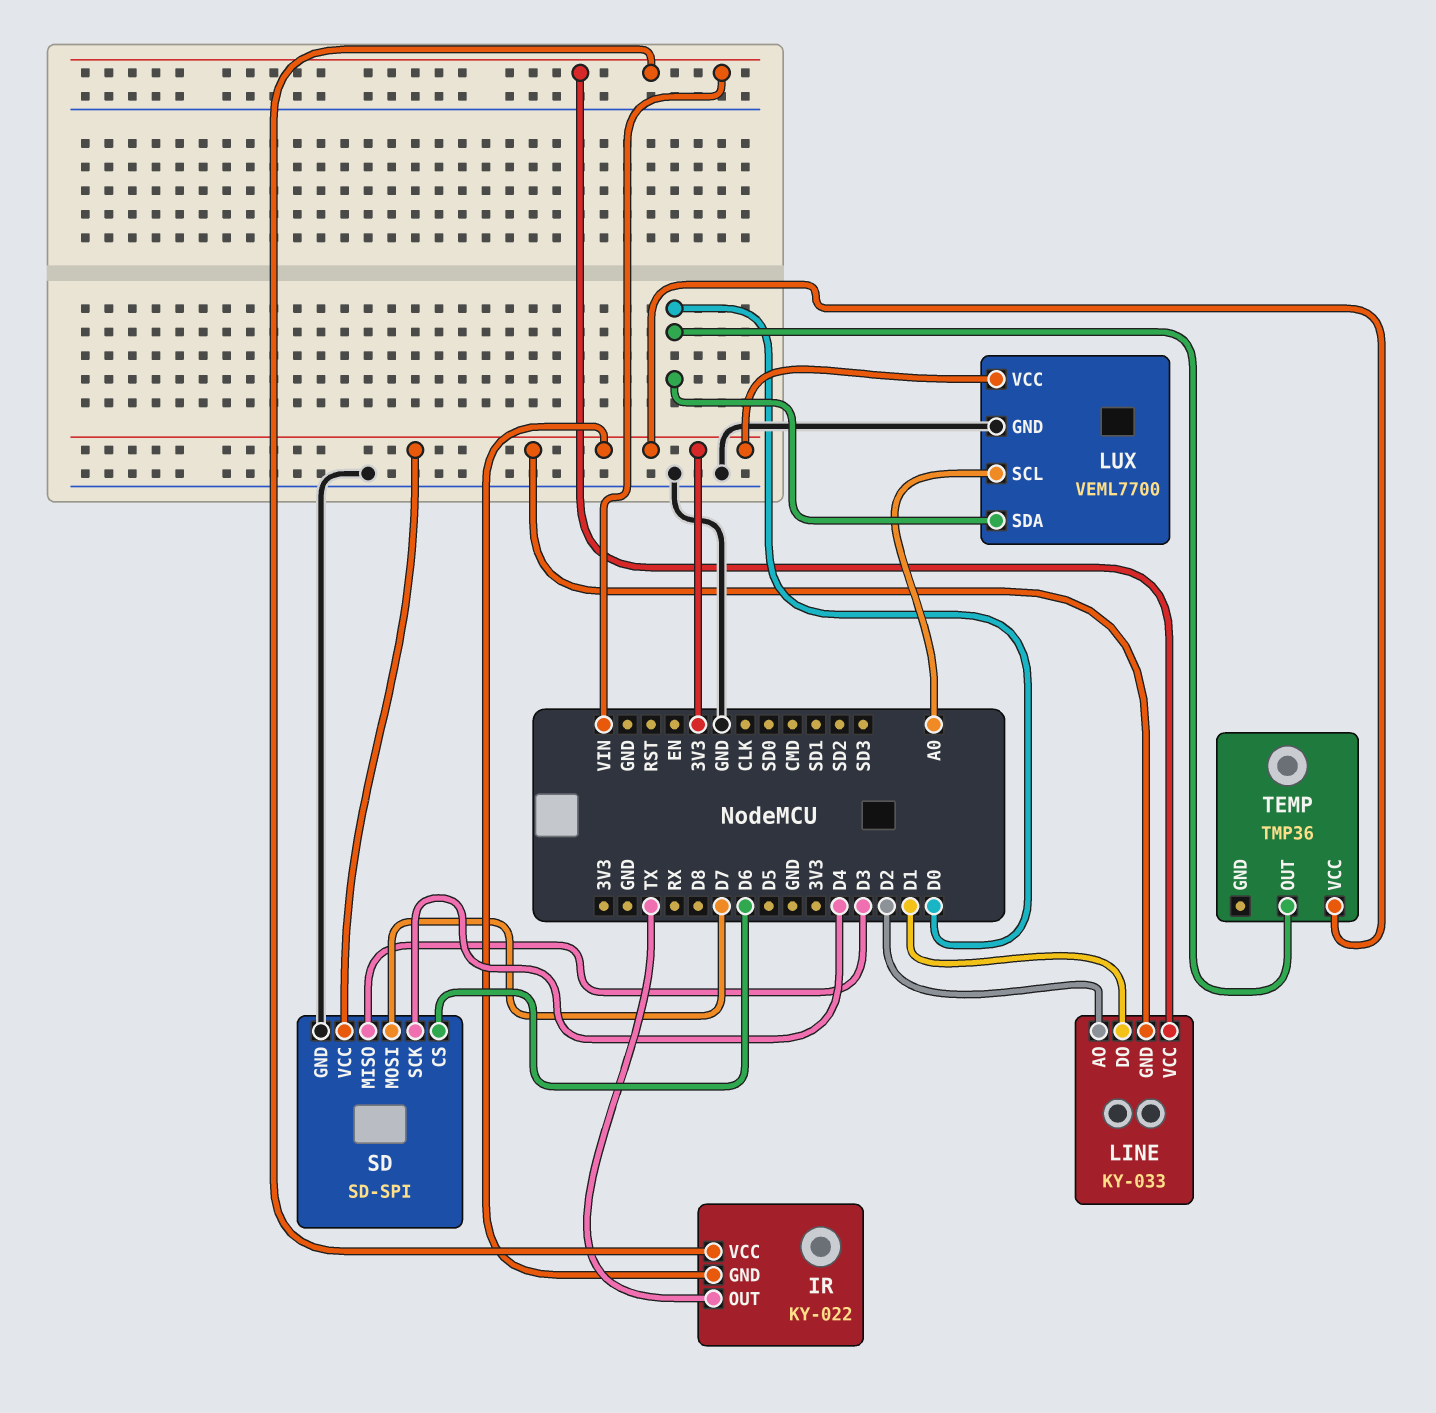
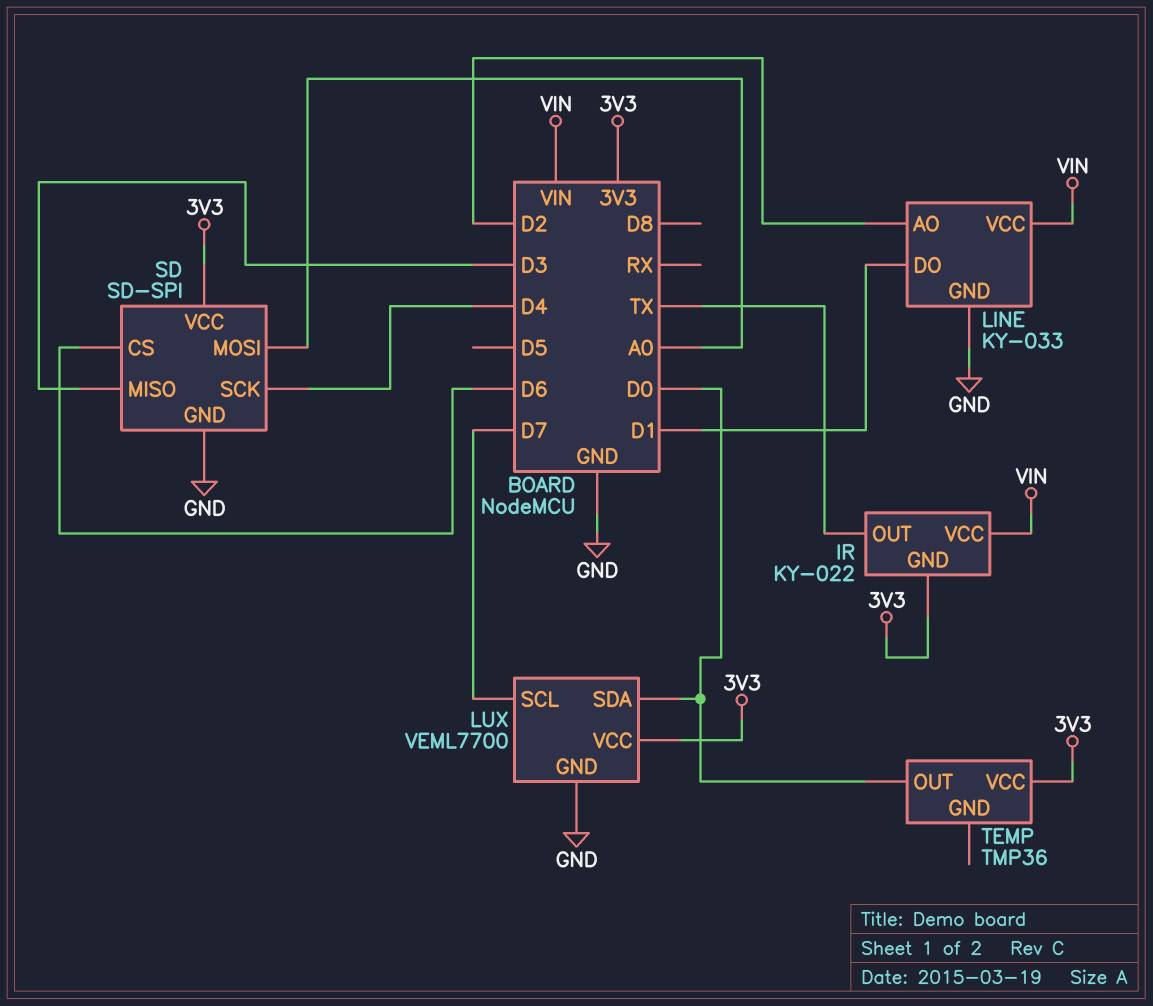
LINE pin GND: 3V3 -> GND
LUX pin SCL: A0 -> D7
SD pin MOSI: D7 -> A0

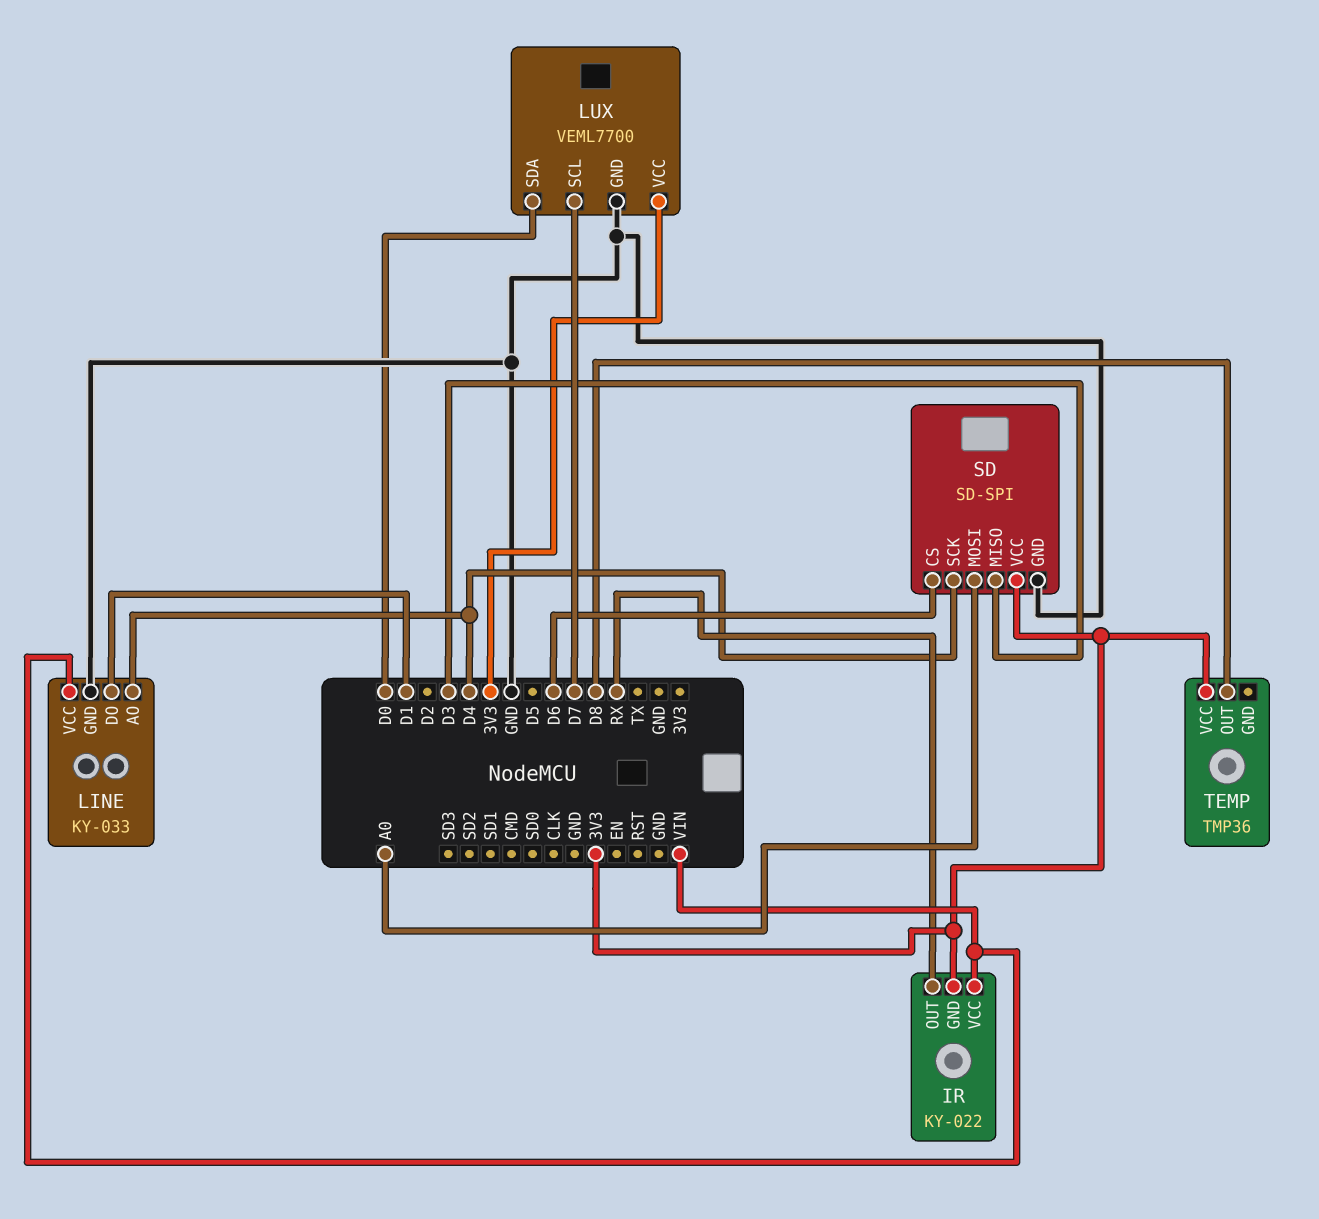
IR pin OUT: TX -> RX
LINE pin AO: D2 -> D4
TEMP pin OUT: D0 -> D8

